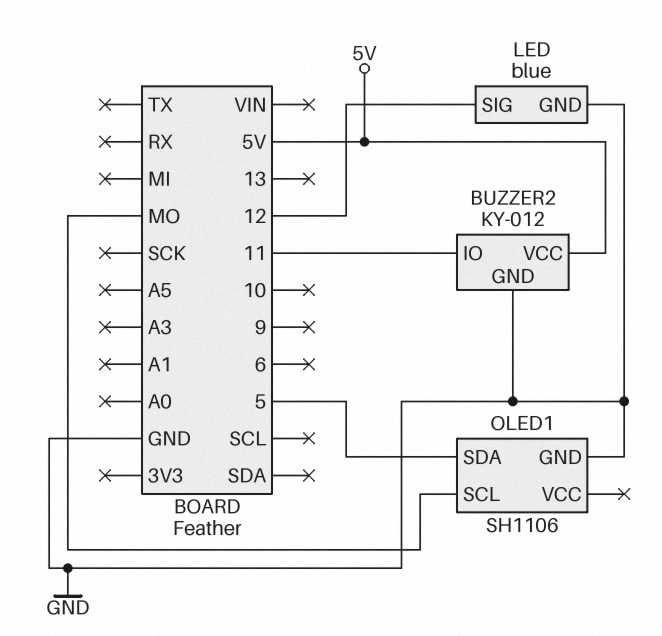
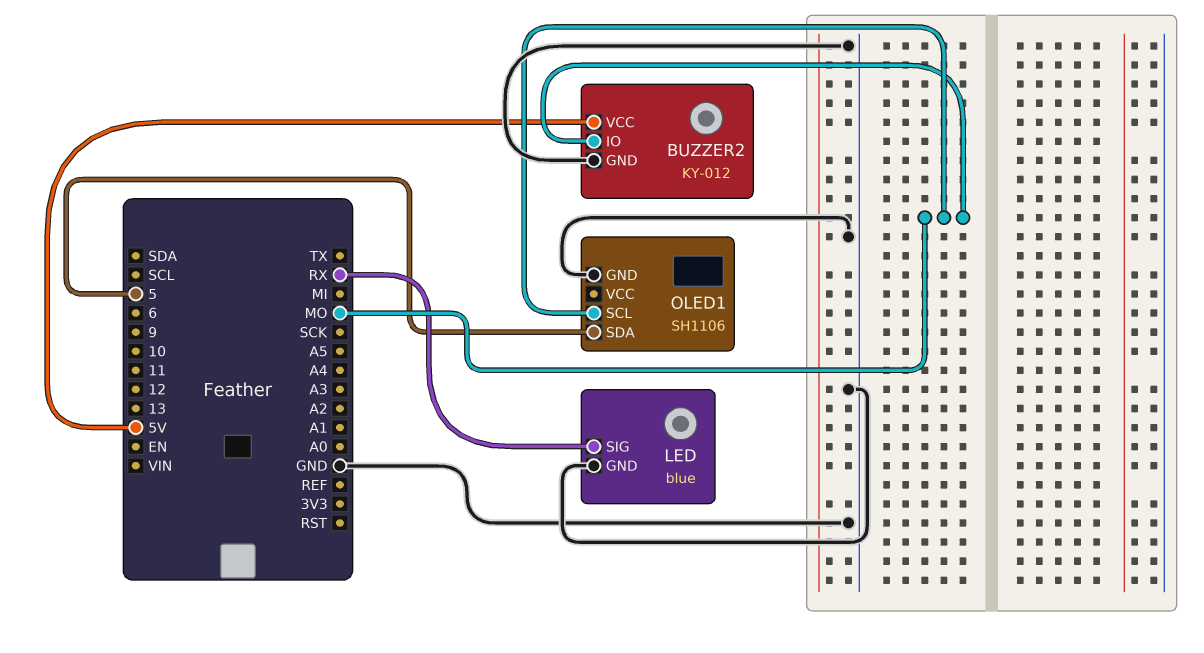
BUZZER2 pin IO: 11 -> MO
LED pin SIG: 12 -> RX

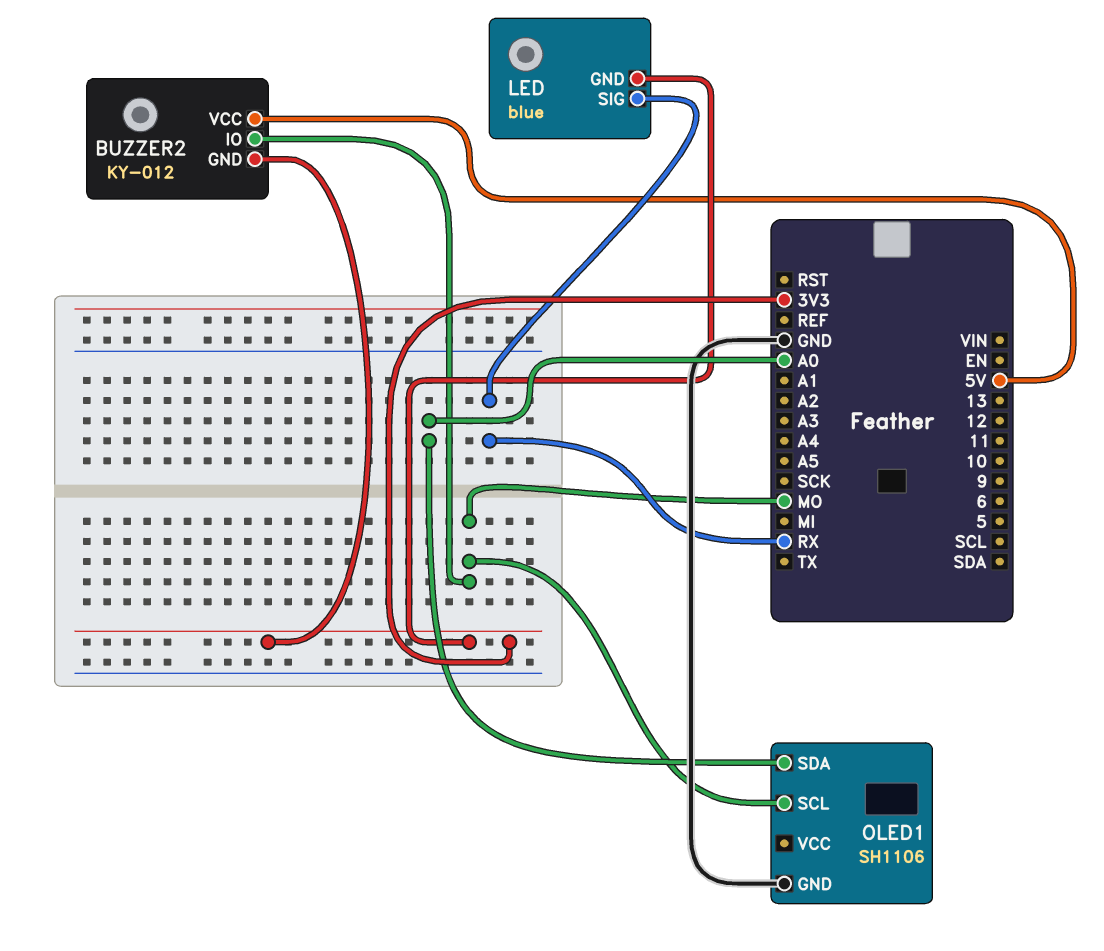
BUZZER2 pin GND: GND -> 3V3
LED pin GND: GND -> 3V3
OLED1 pin SDA: 5 -> A0

